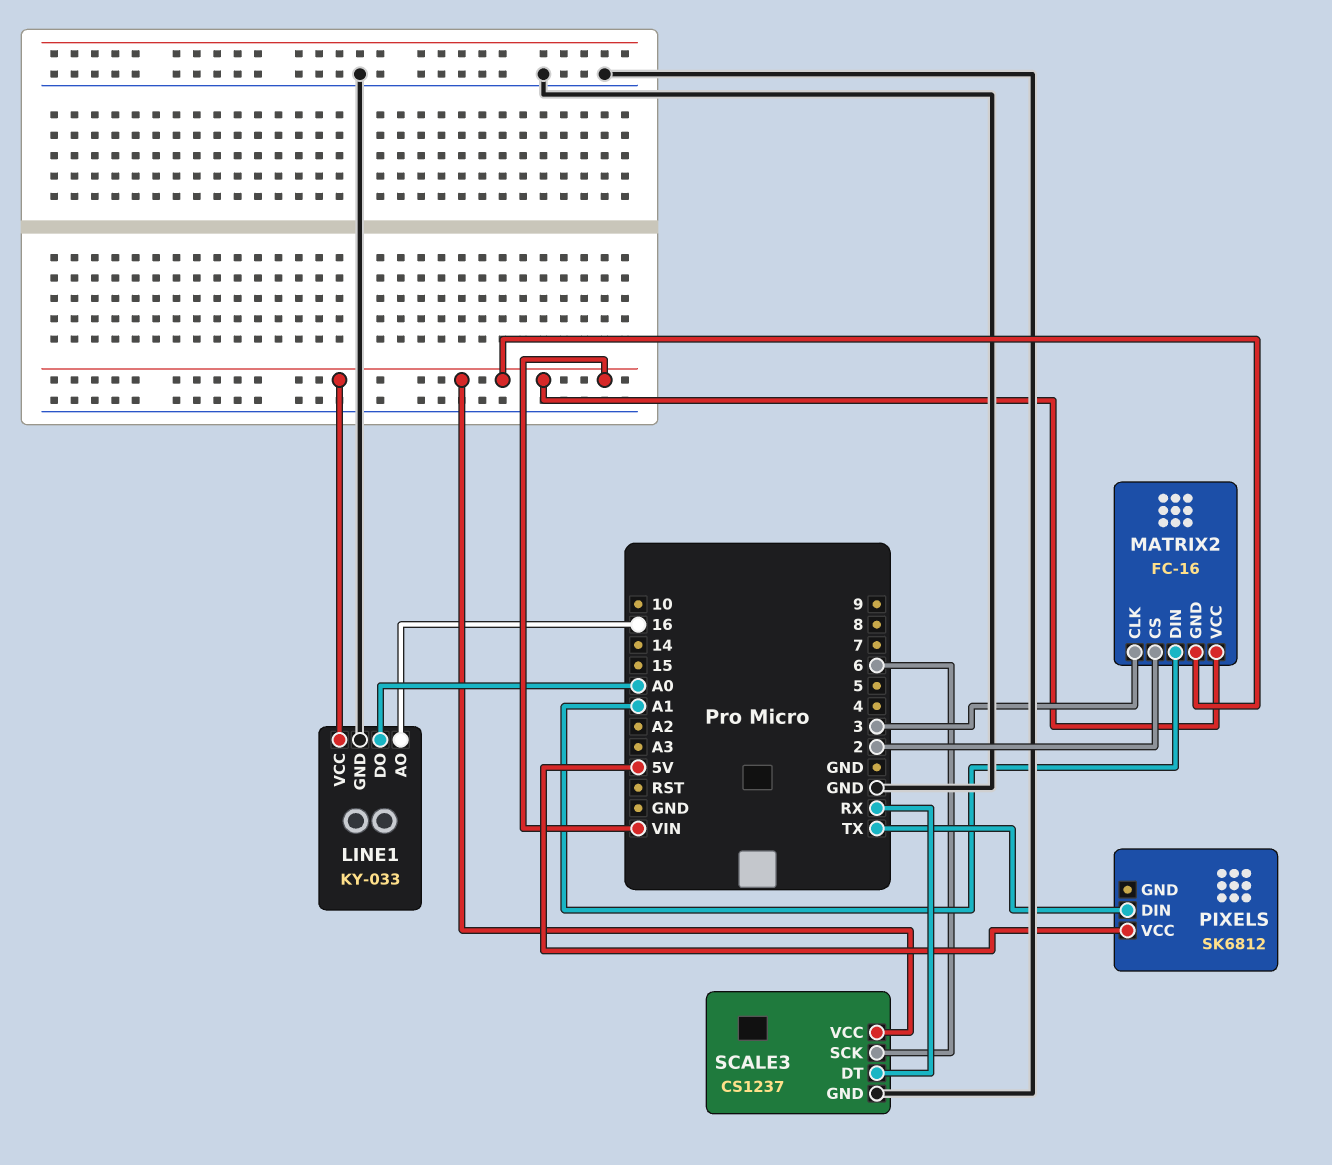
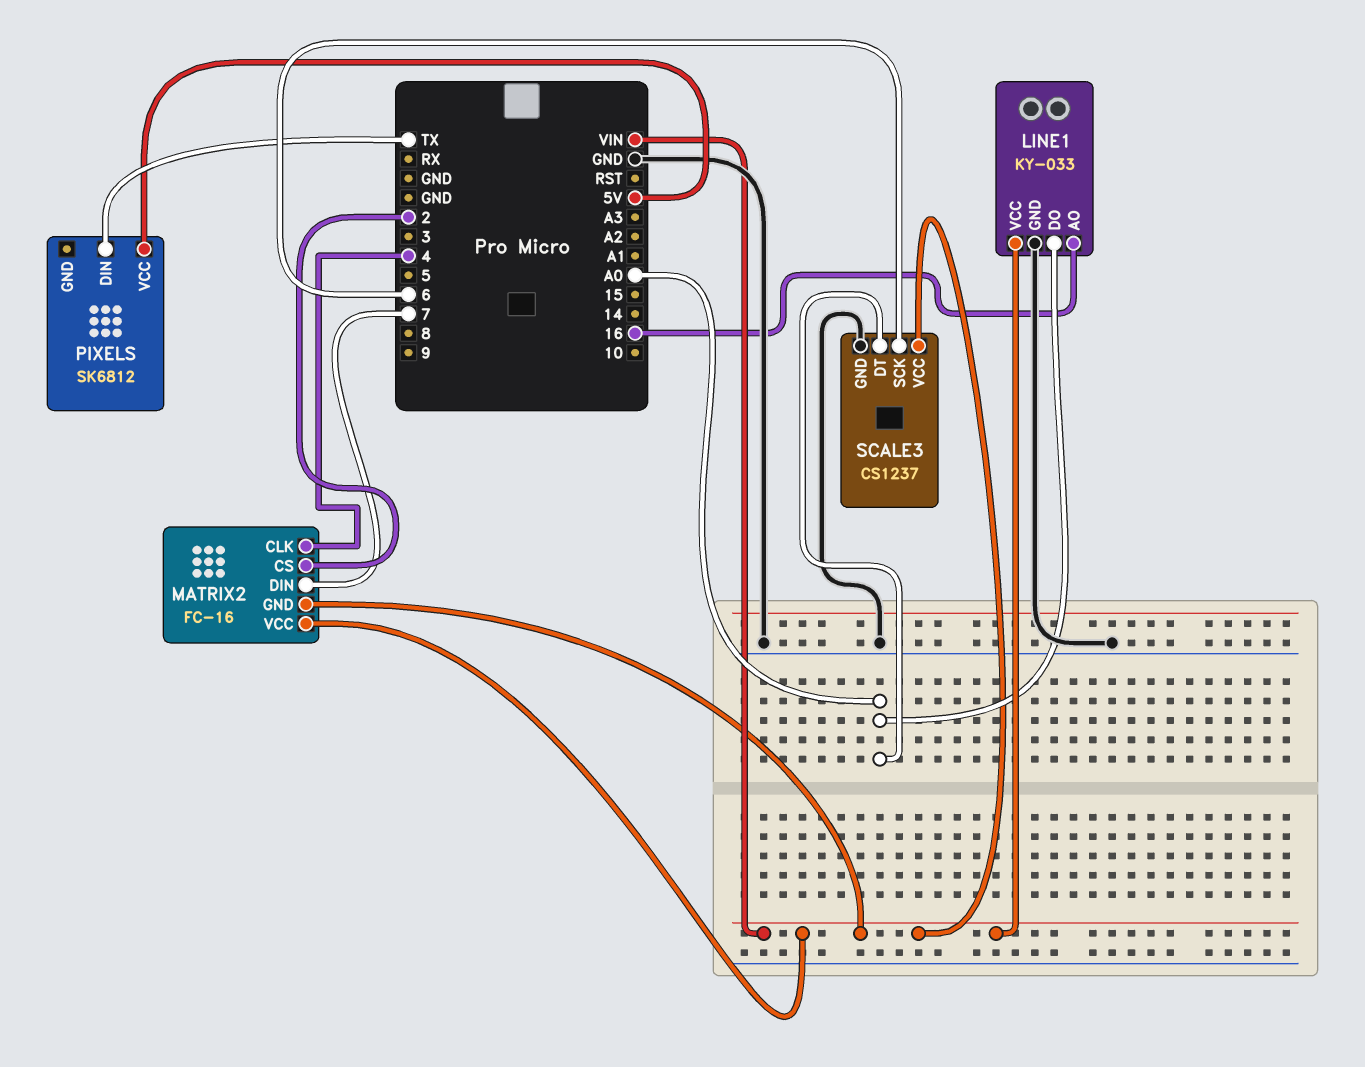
MATRIX2 pin CLK: 3 -> 4
MATRIX2 pin DIN: A1 -> 7
SCALE3 pin DT: RX -> A0

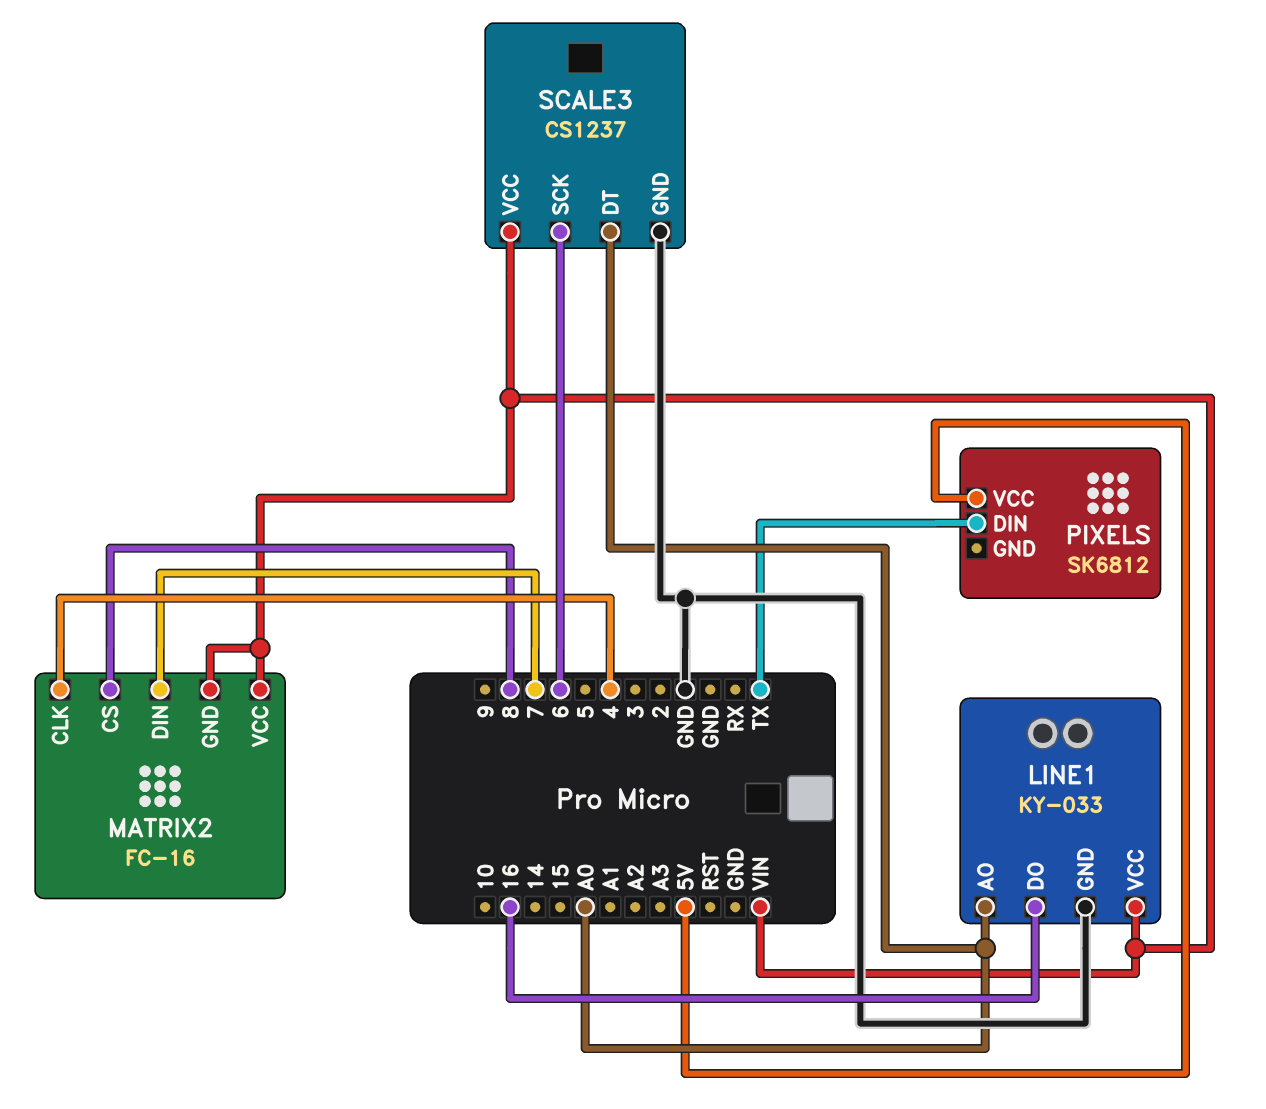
LINE1 pin AO: 16 -> A0
LINE1 pin DO: A0 -> 16
MATRIX2 pin CS: 2 -> 8

